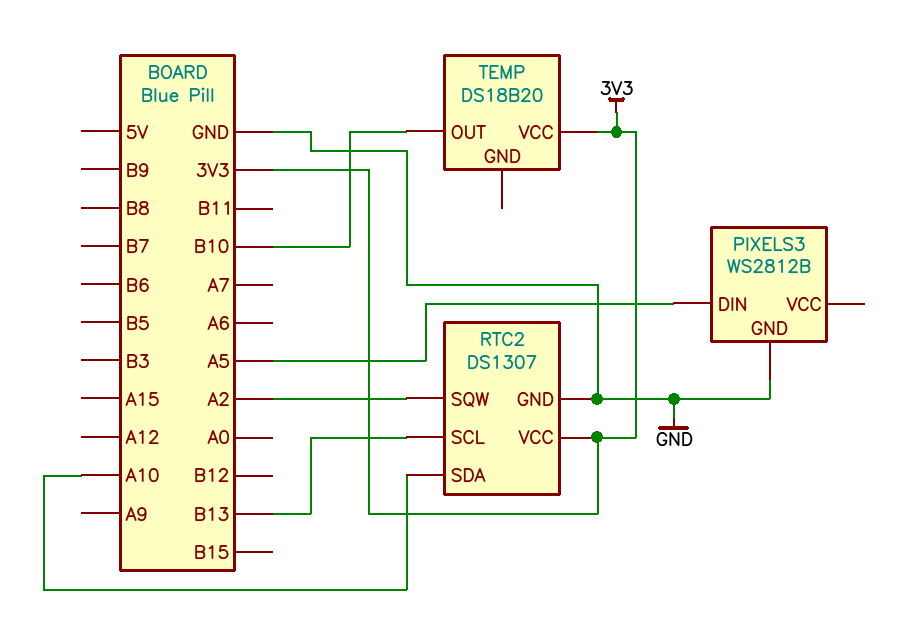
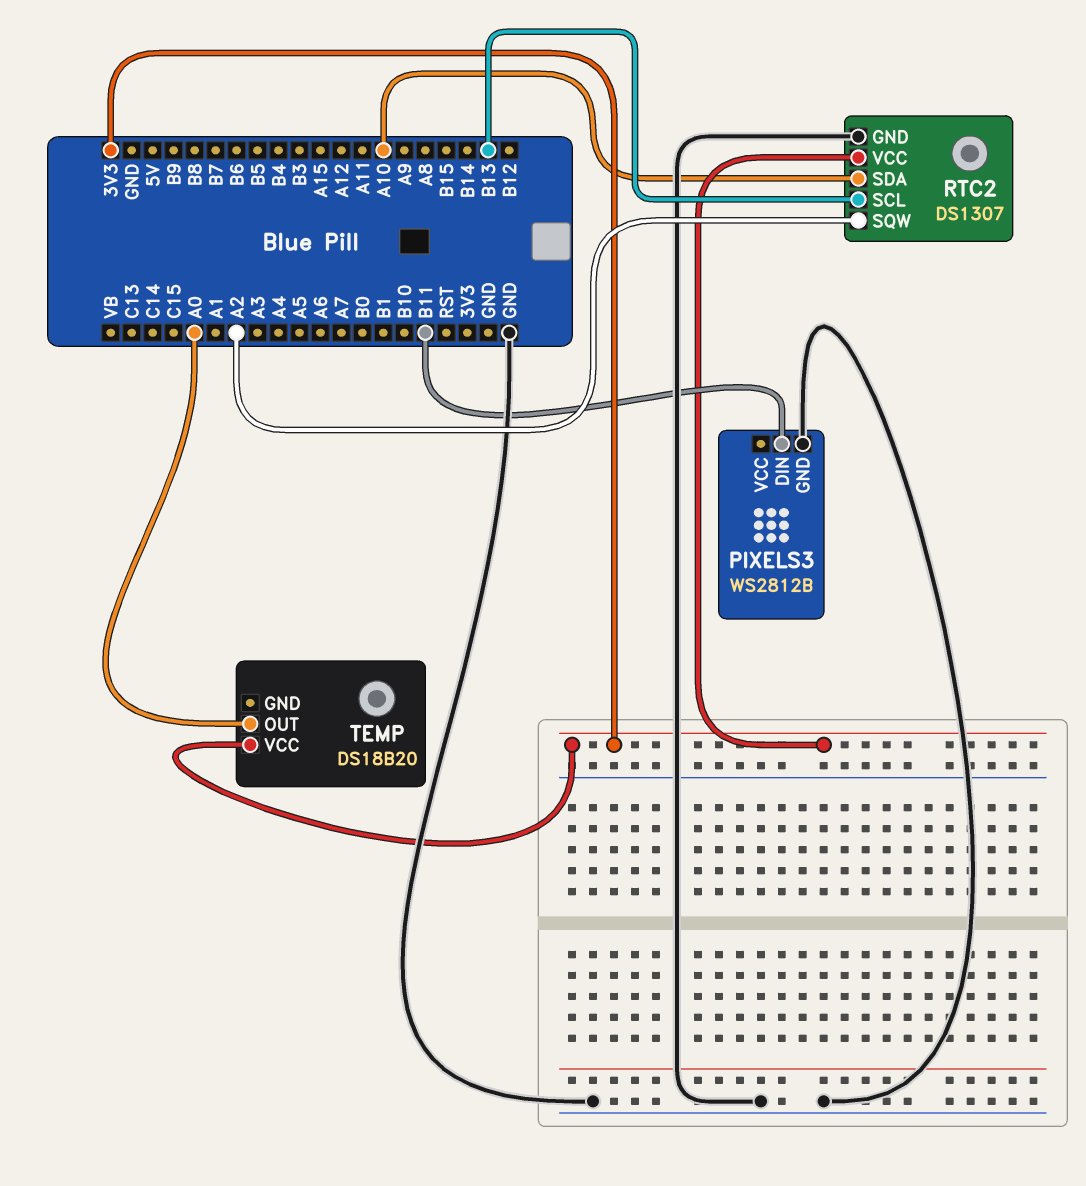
PIXELS3 pin DIN: A5 -> B11
TEMP pin OUT: B10 -> A0

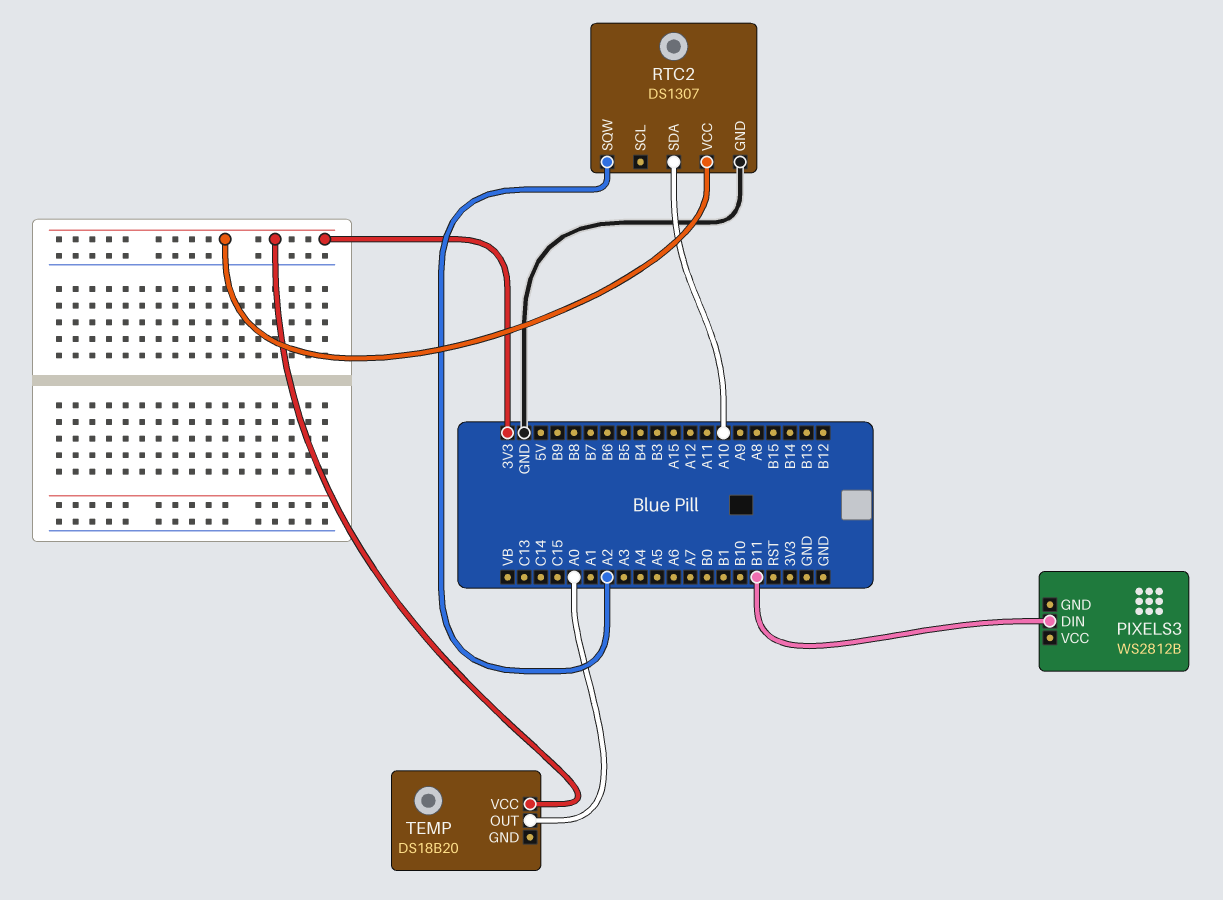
PIXELS3 pin GND: GND -> none
RTC2 pin SCL: B13 -> none

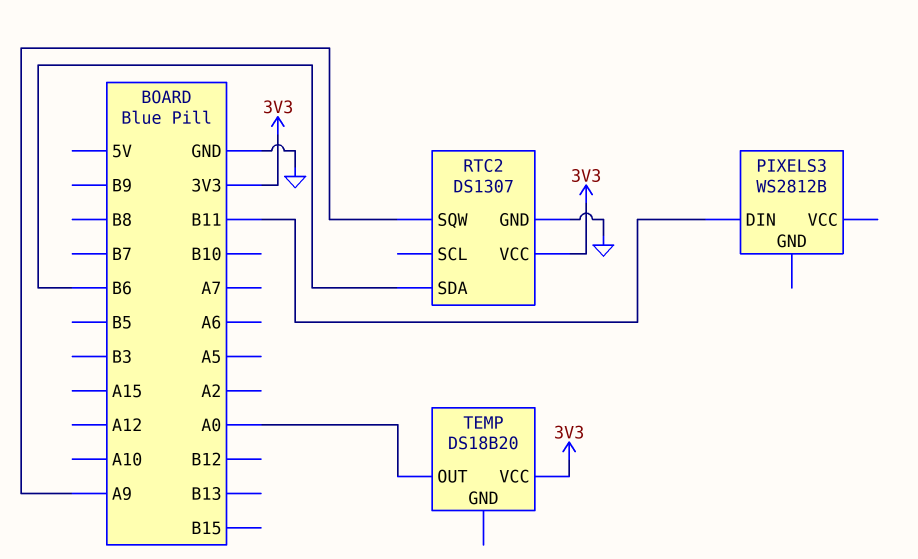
RTC2 pin SDA: A10 -> B6
RTC2 pin SQW: A2 -> A9

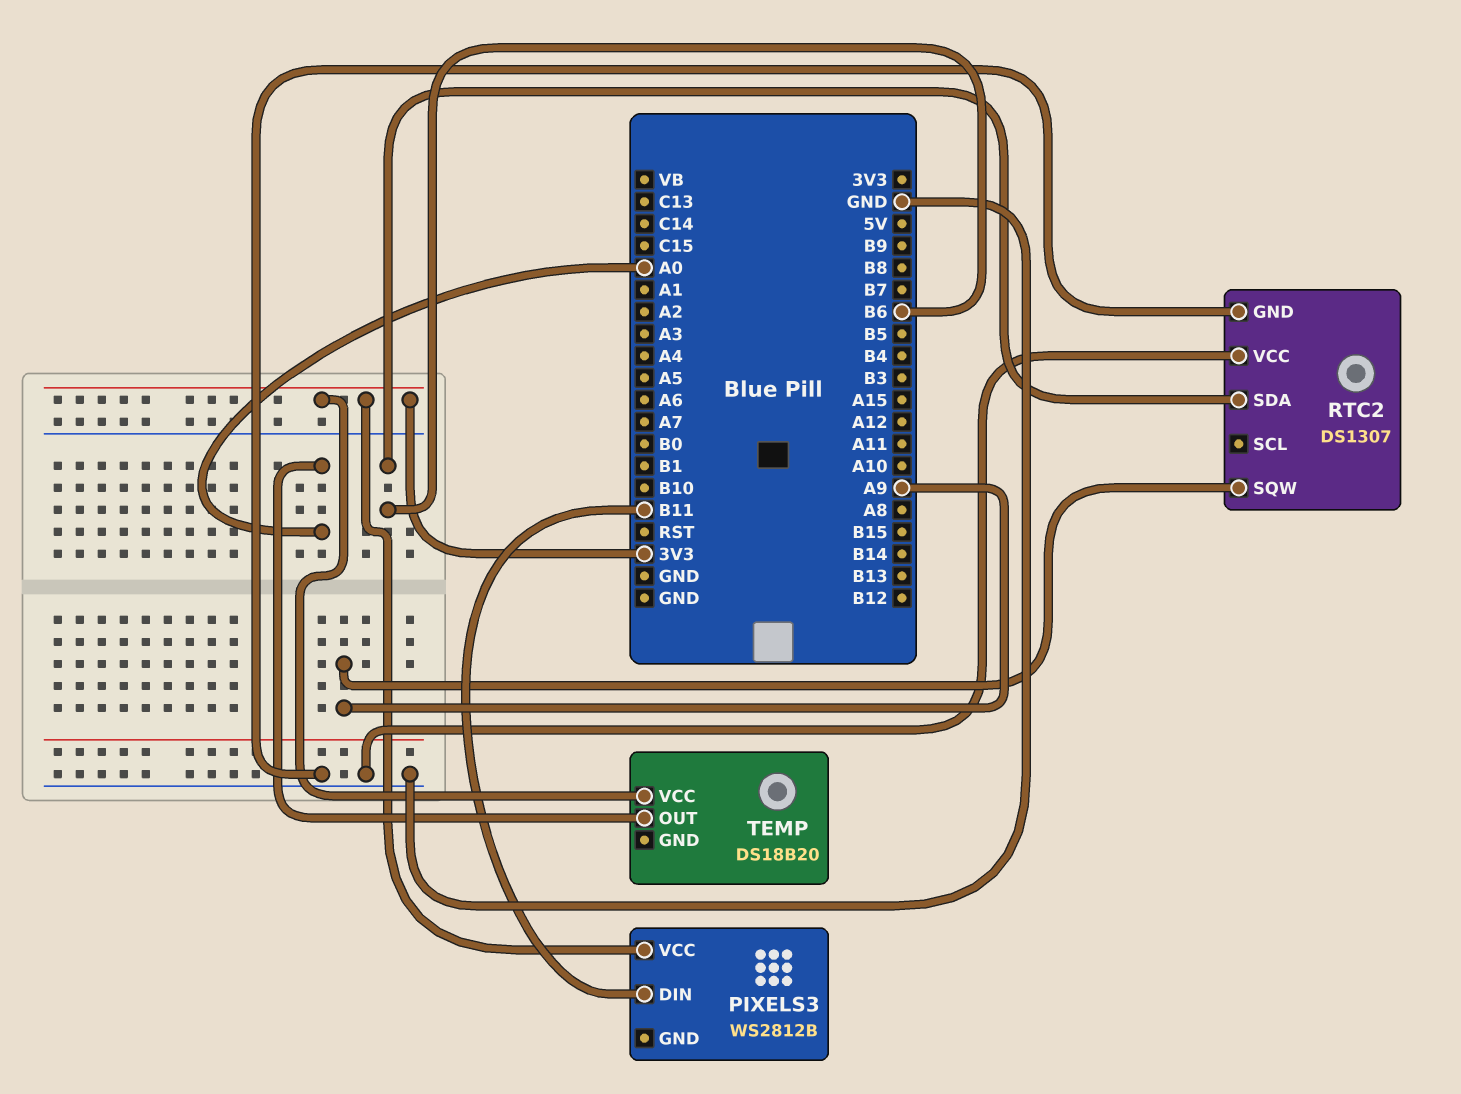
PIXELS3 pin VCC: none -> 3V3
RTC2 pin VCC: 3V3 -> GND

